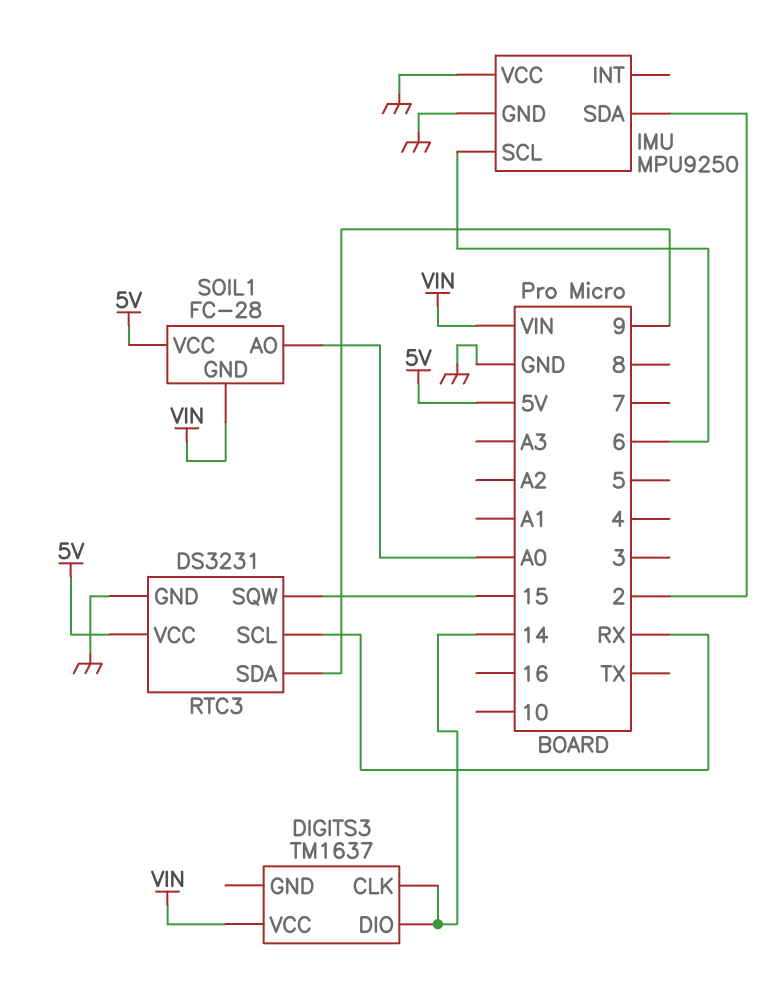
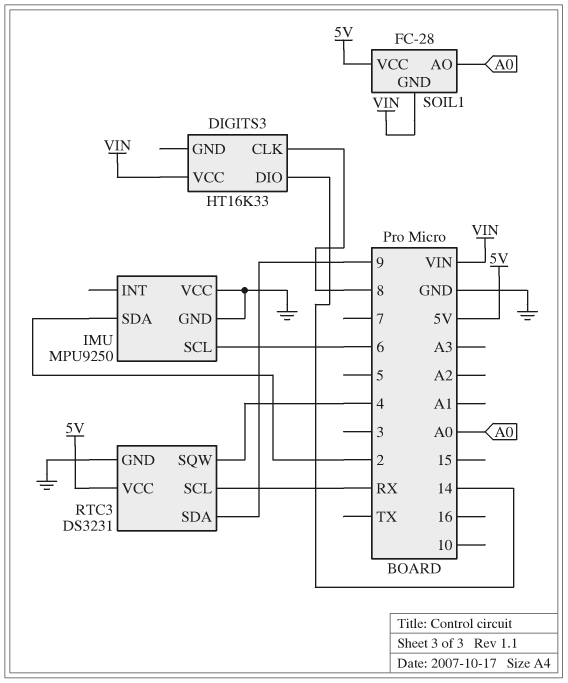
DIGITS3: TM1637 -> HT16K33
DIGITS3 pin CLK: 14 -> 8
RTC3 pin SQW: 15 -> 4

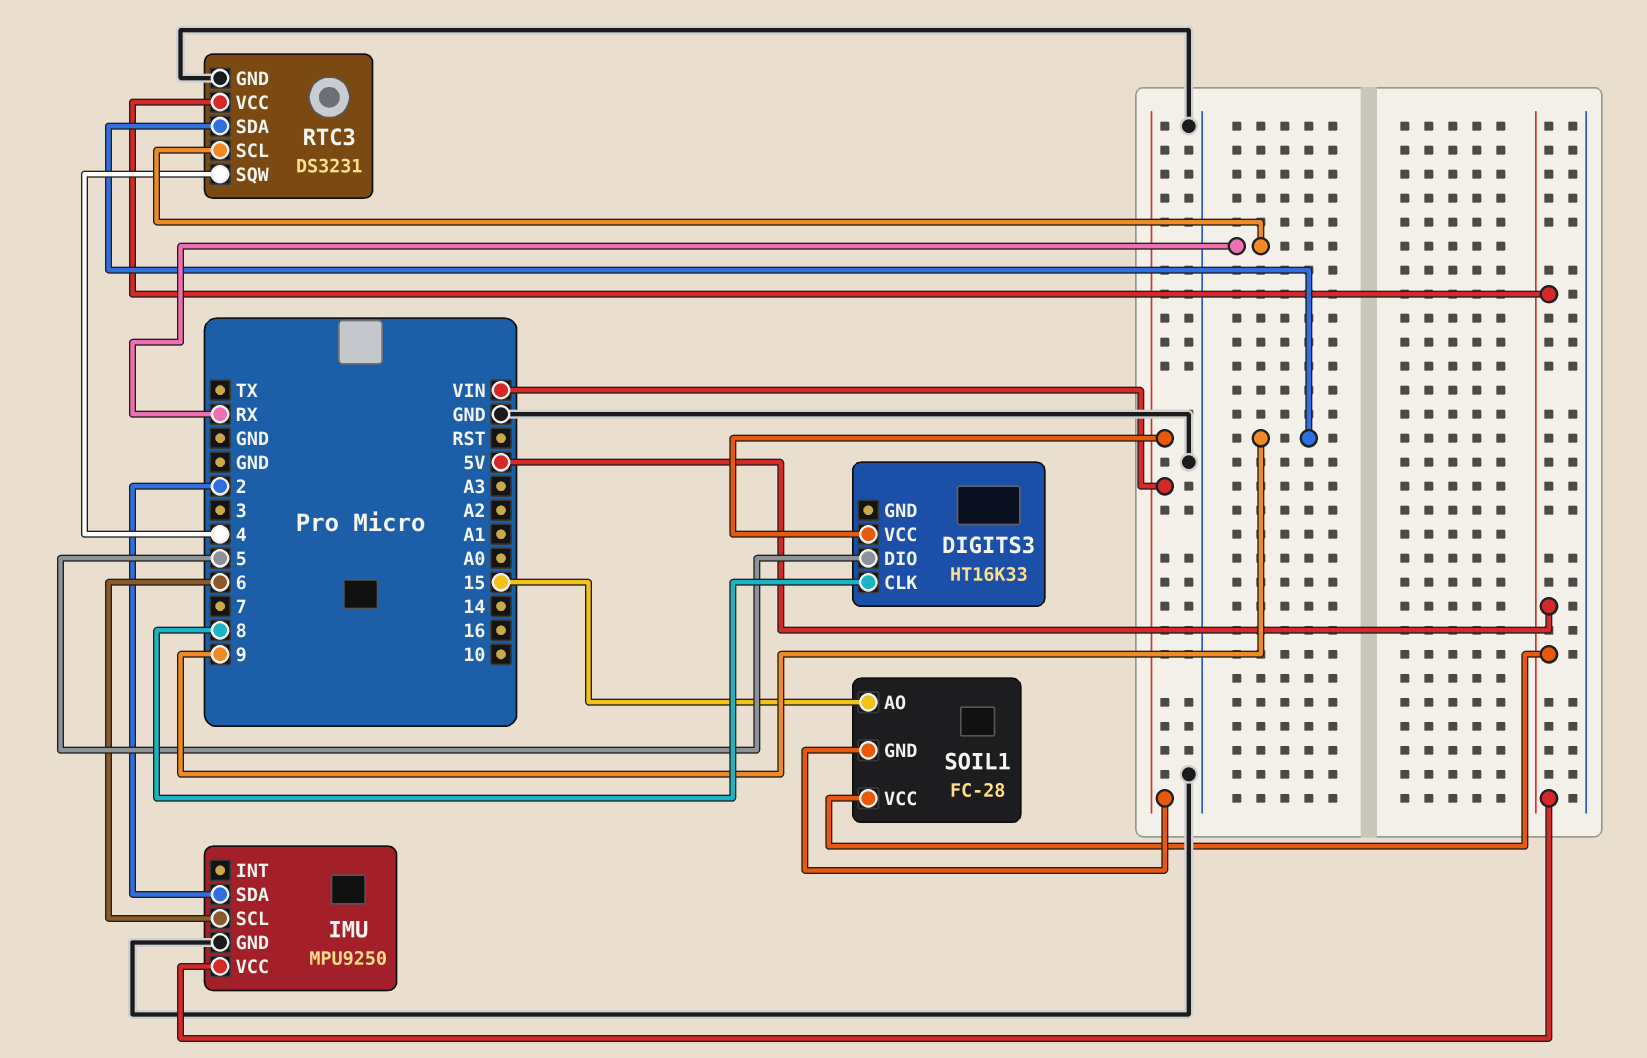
DIGITS3 pin DIO: 14 -> 5
IMU pin VCC: GND -> 5V
SOIL1 pin AO: A0 -> 15

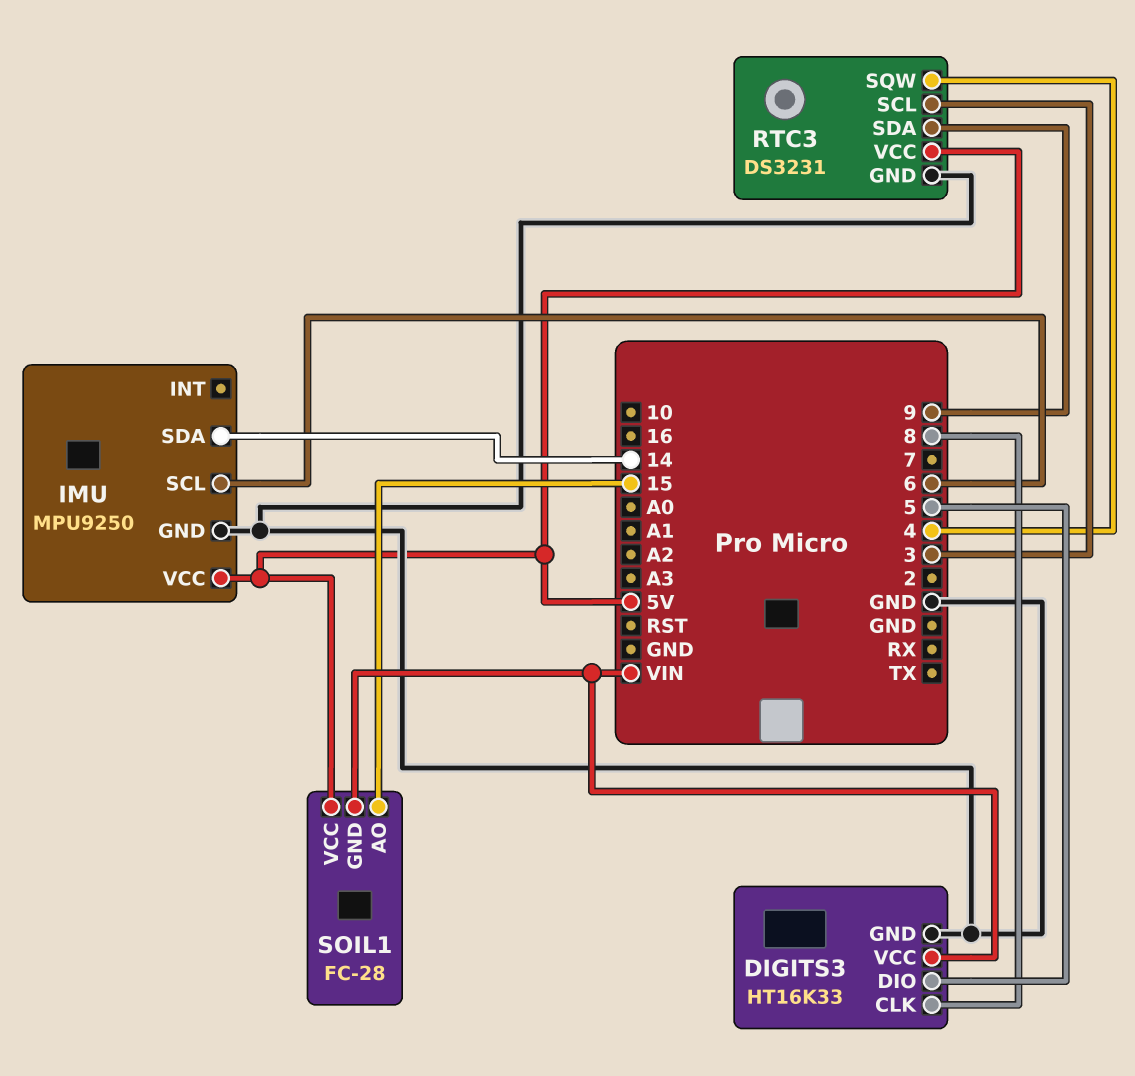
DIGITS3 pin GND: none -> GND
IMU pin SDA: 2 -> 14
RTC3 pin SCL: RX -> 3

